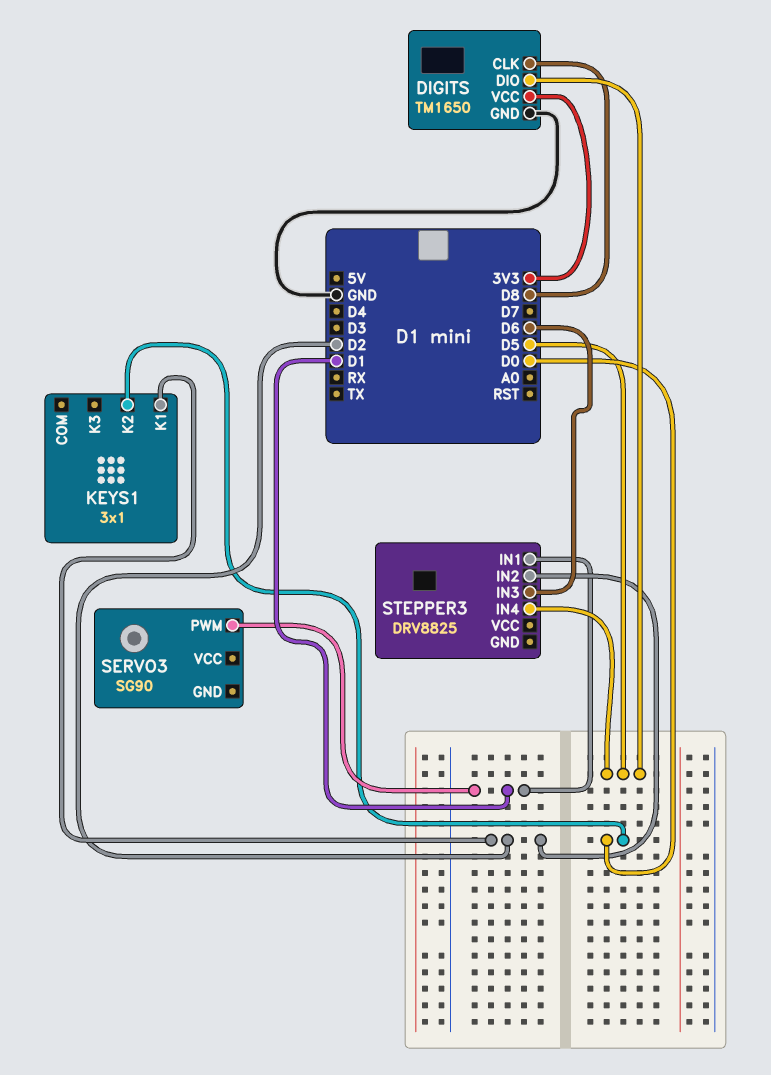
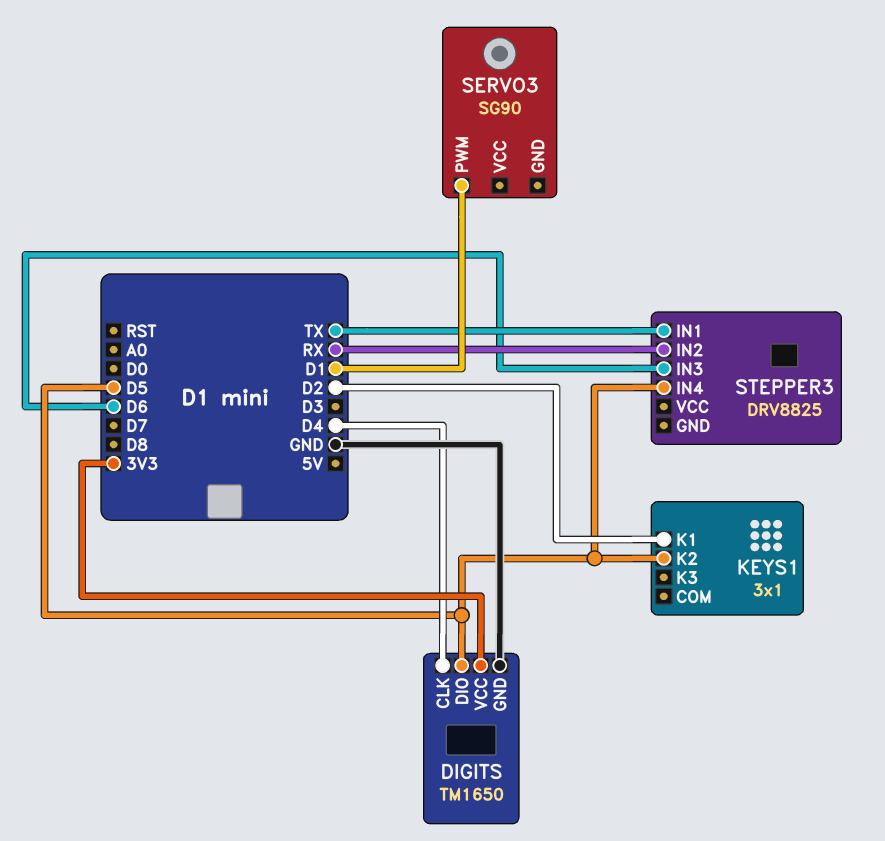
DIGITS pin CLK: D8 -> D4
KEYS1 pin K2: D0 -> D5
STEPPER3 pin IN1: D1 -> TX
STEPPER3 pin IN2: D2 -> RX

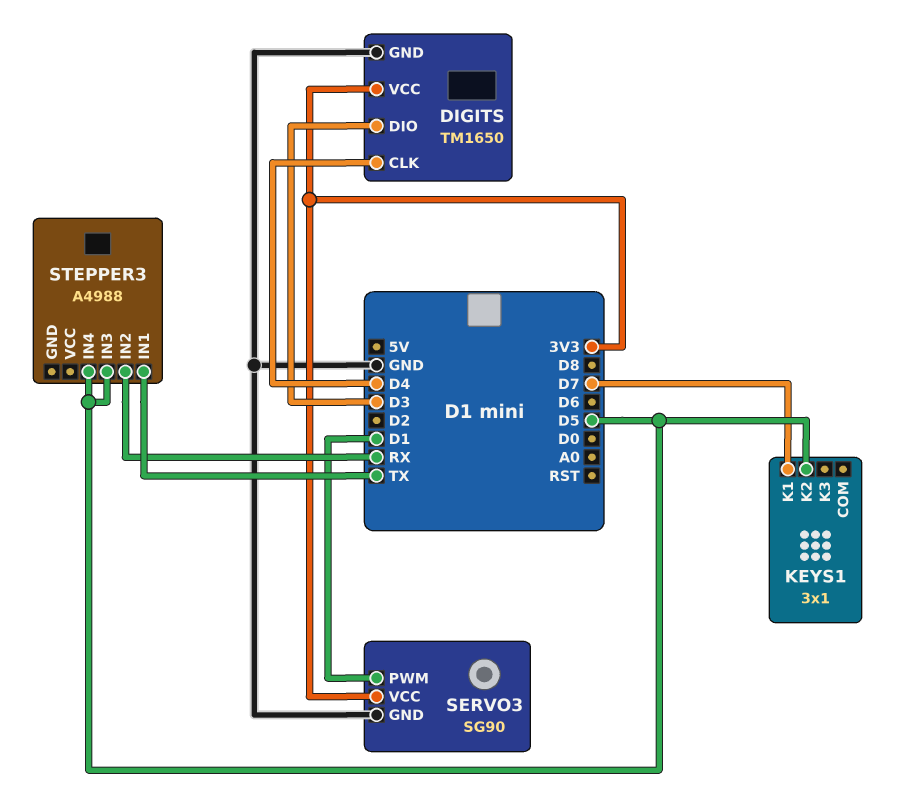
DIGITS pin DIO: D5 -> D3
KEYS1 pin K1: D2 -> D7
SERVO3 pin GND: none -> GND
SERVO3 pin VCC: none -> 3V3
STEPPER3: DRV8825 -> A4988
STEPPER3 pin IN3: D6 -> D5

